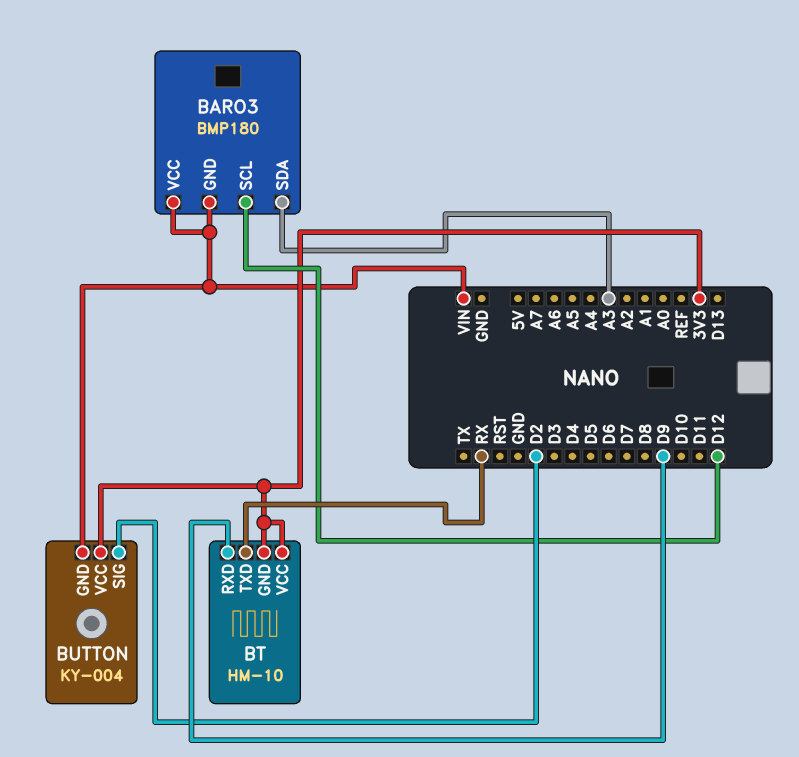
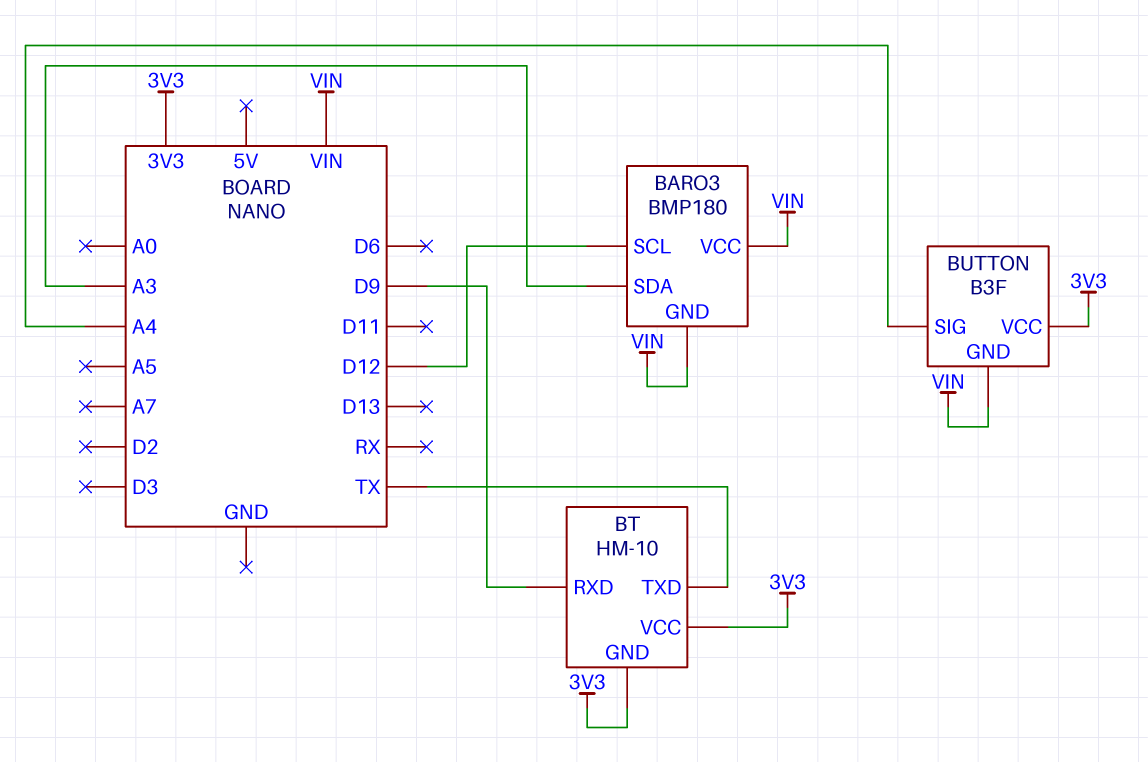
BT pin TXD: RX -> TX
BUTTON: KY-004 -> B3F
BUTTON pin SIG: D2 -> A4

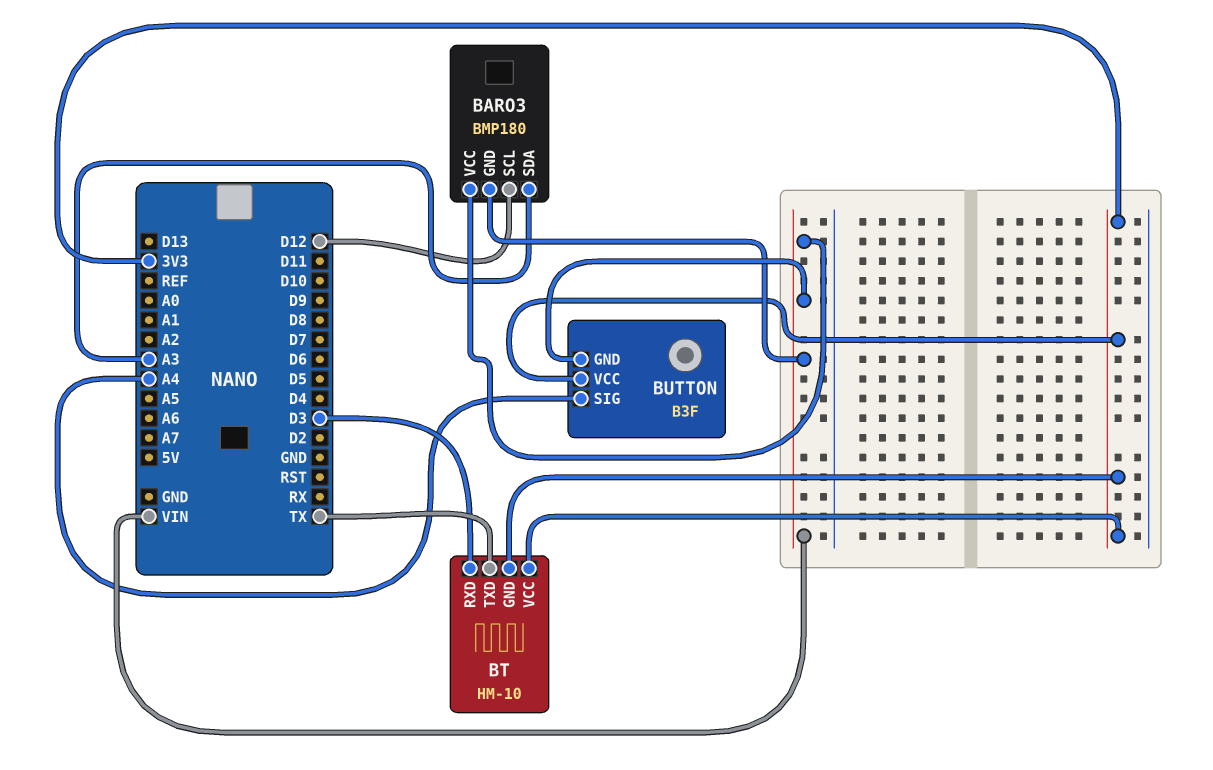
BT pin RXD: D9 -> D3

